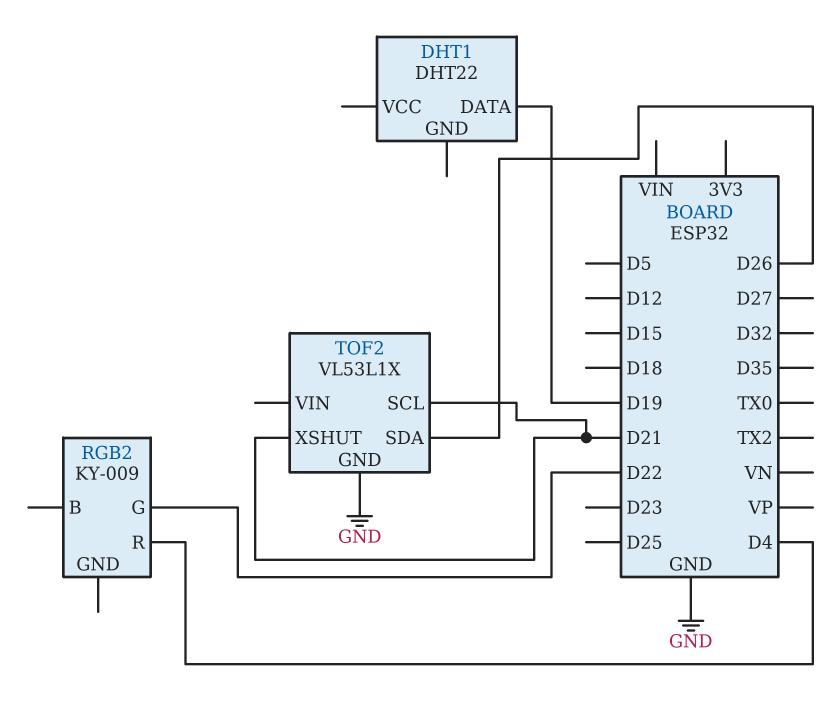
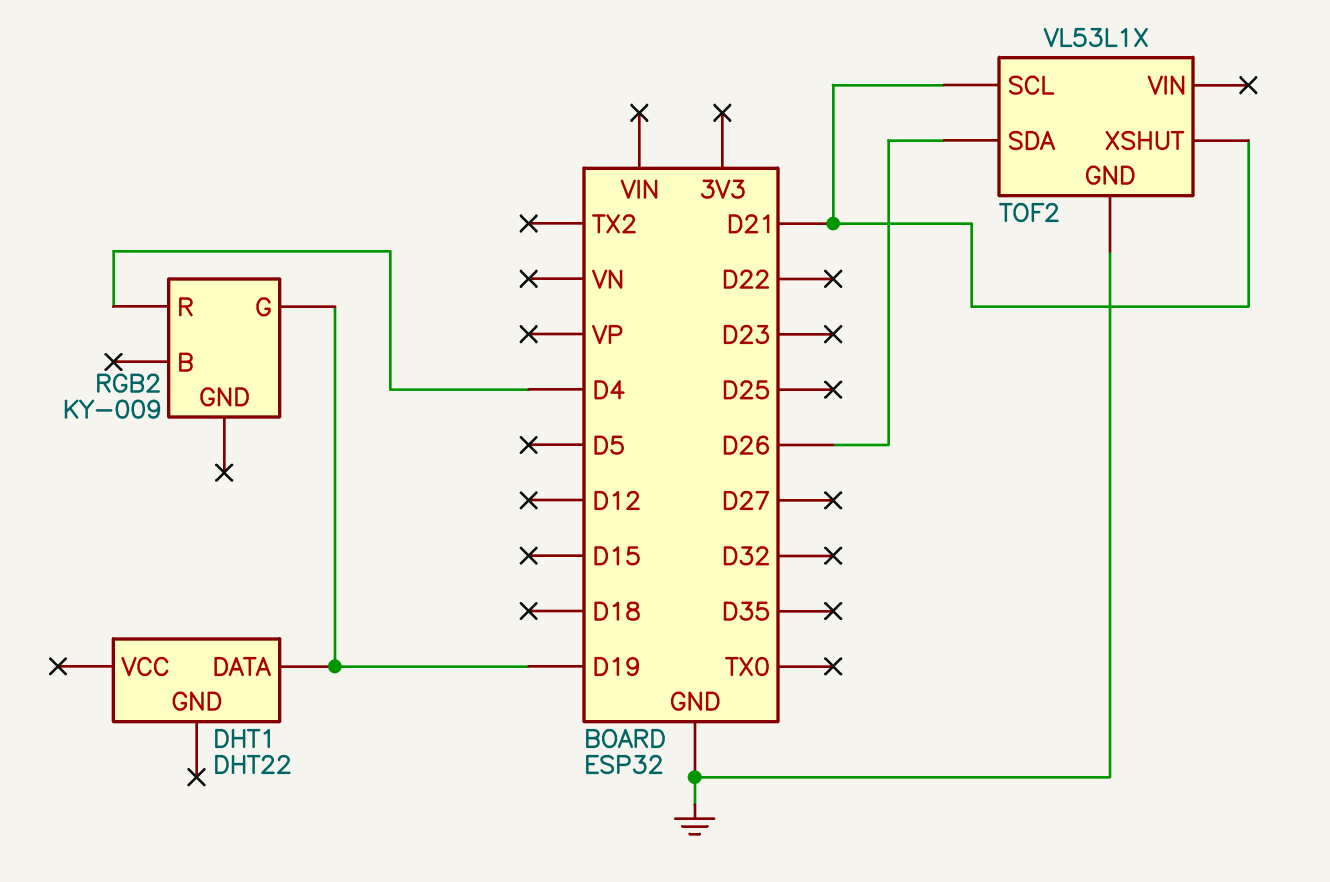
RGB2 pin G: D22 -> D19

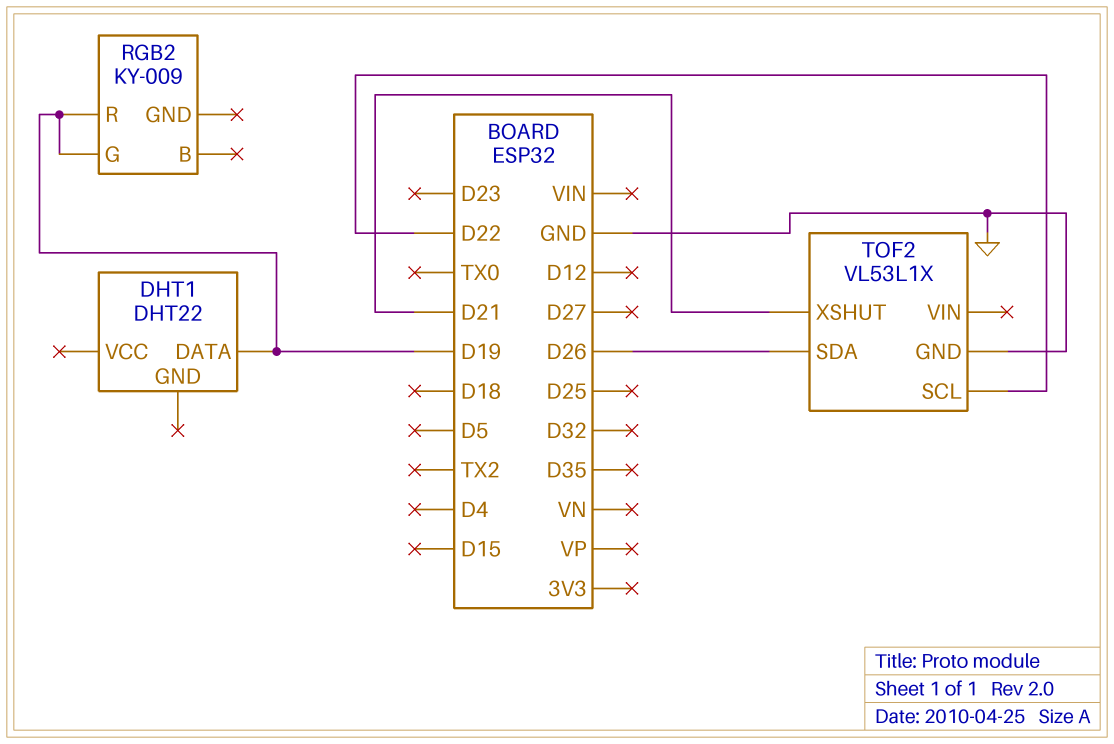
RGB2 pin R: D4 -> D19
TOF2 pin SCL: D21 -> D22

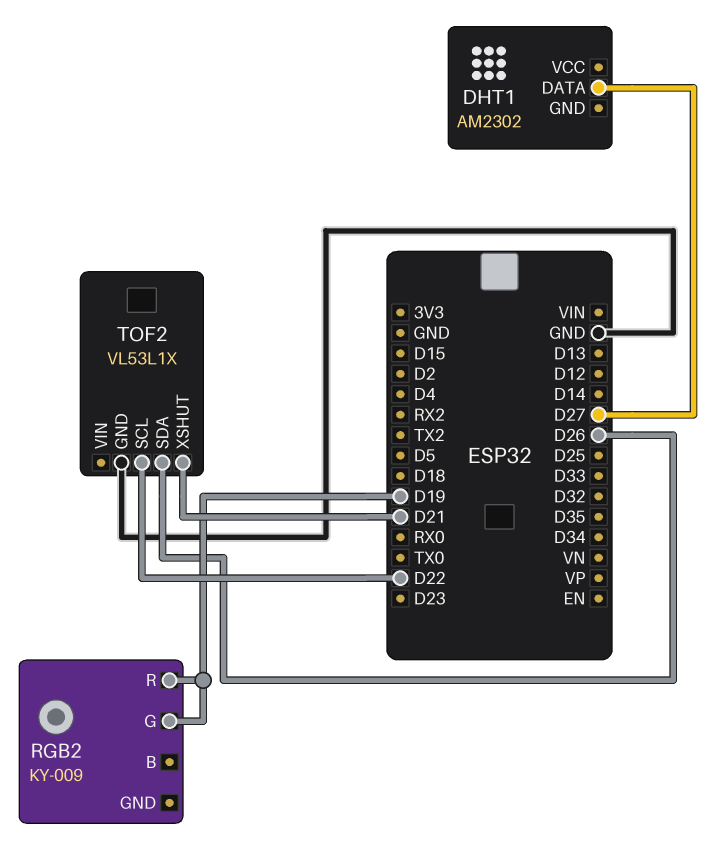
DHT1: DHT22 -> AM2302
DHT1 pin DATA: D19 -> D27

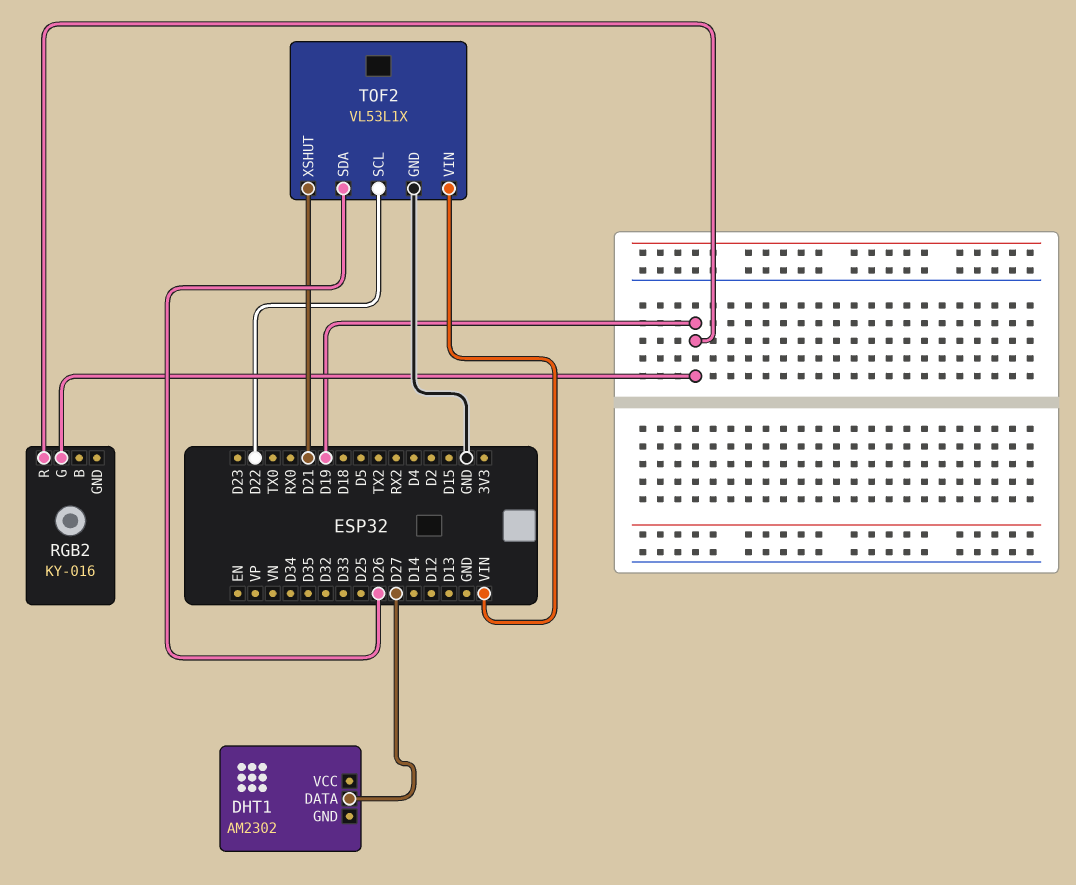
RGB2: KY-009 -> KY-016
TOF2 pin VIN: none -> VIN

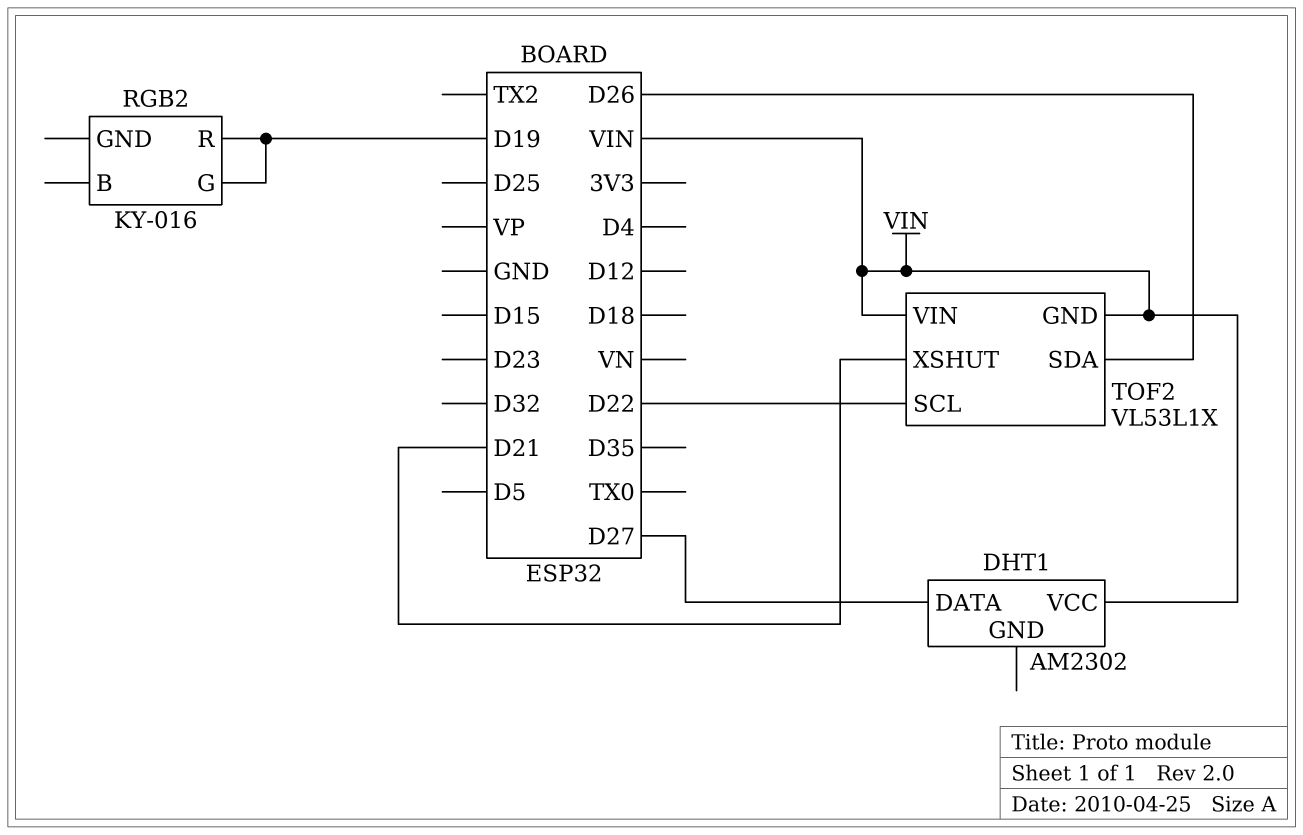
DHT1 pin VCC: none -> VIN
TOF2 pin GND: GND -> VIN

